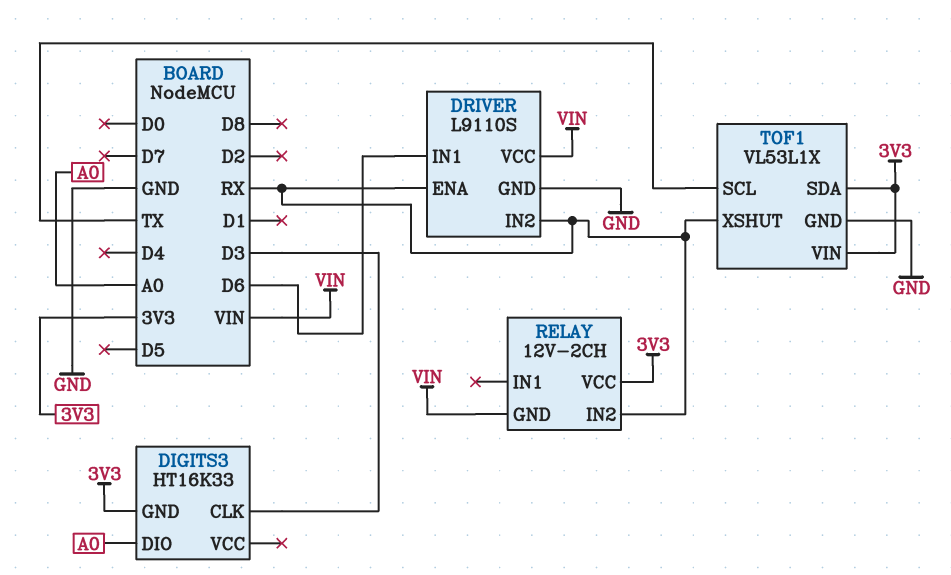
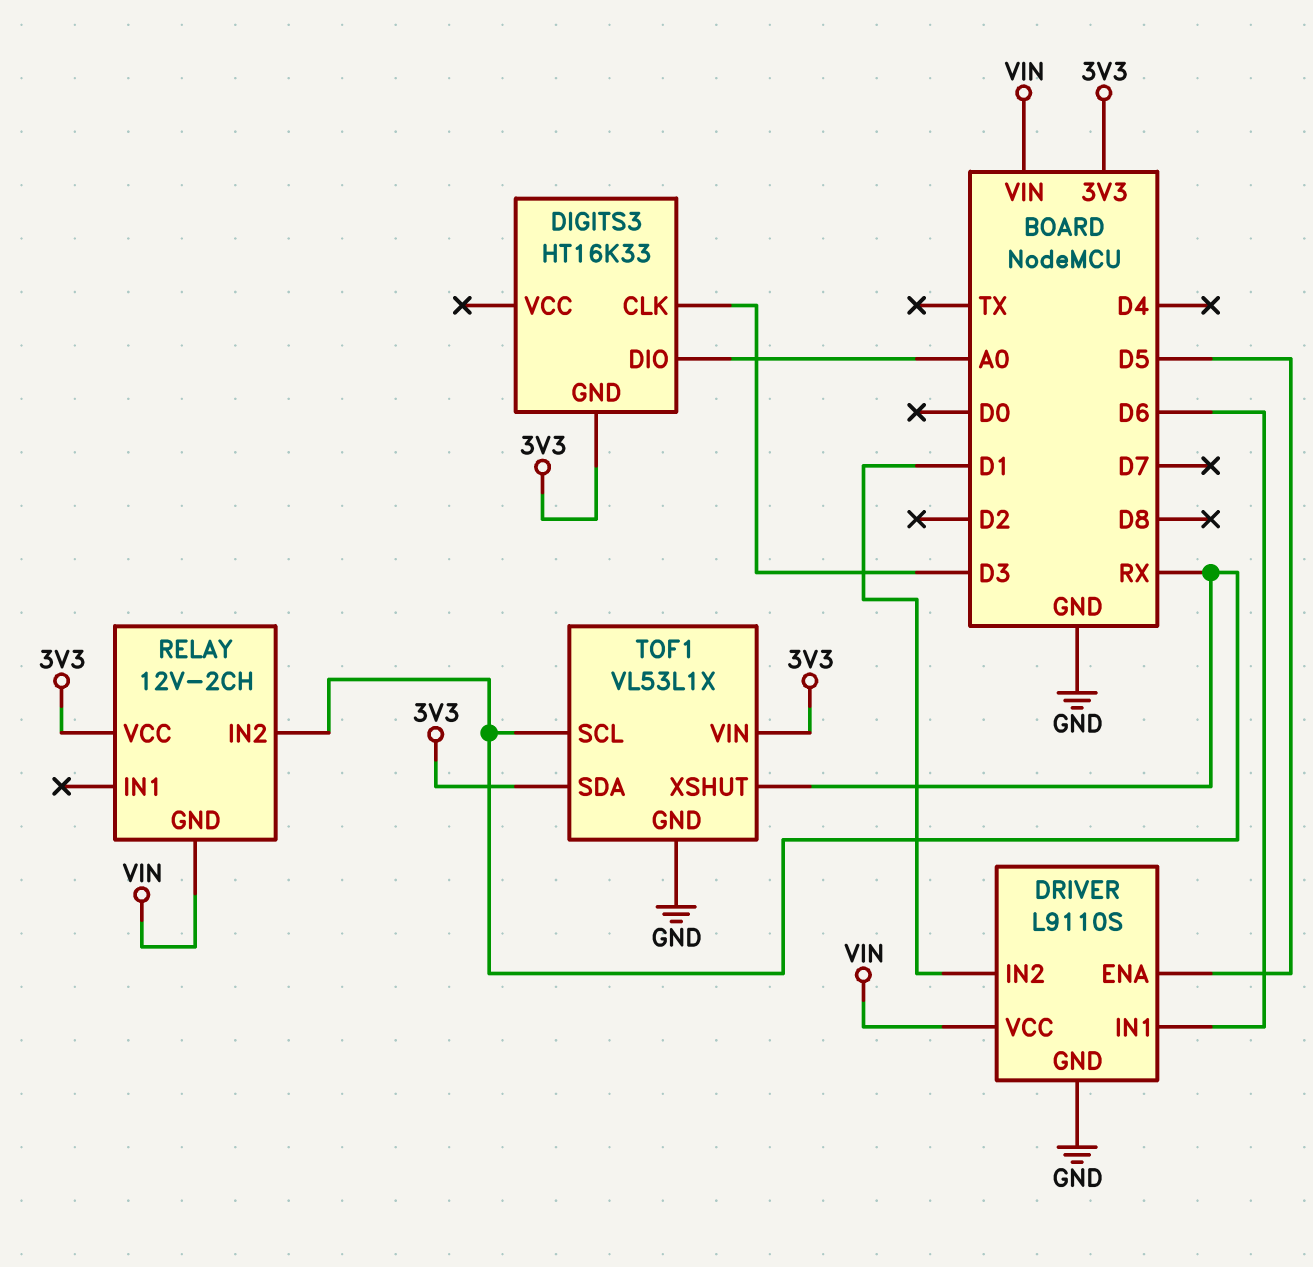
DRIVER pin ENA: RX -> D5
DRIVER pin IN2: RX -> D1
TOF1 pin SCL: TX -> RX

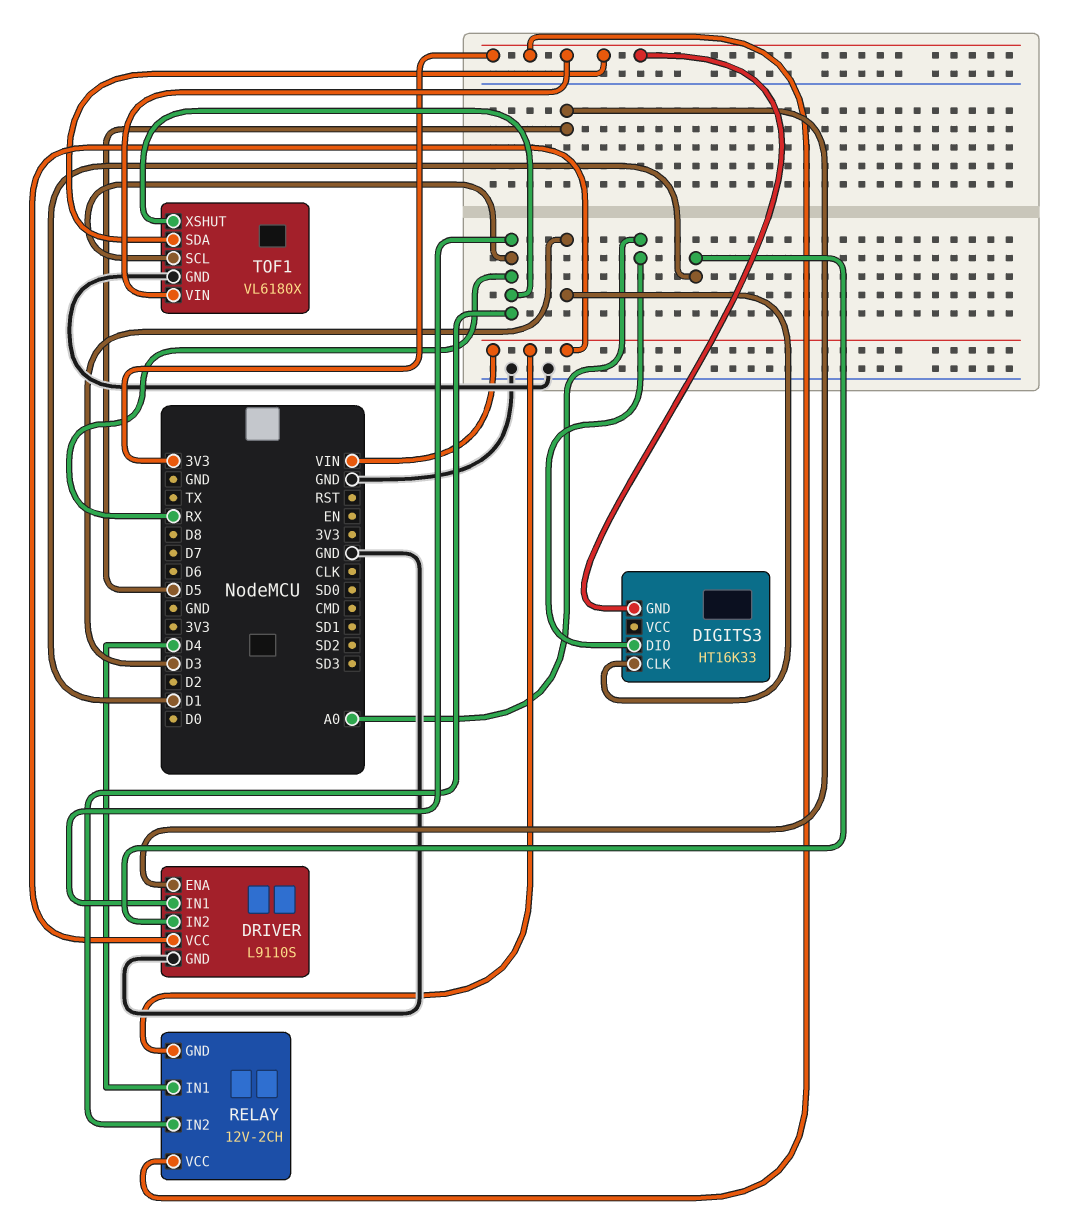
DRIVER pin IN1: D6 -> RX
RELAY pin IN1: none -> D4
TOF1: VL53L1X -> VL6180X

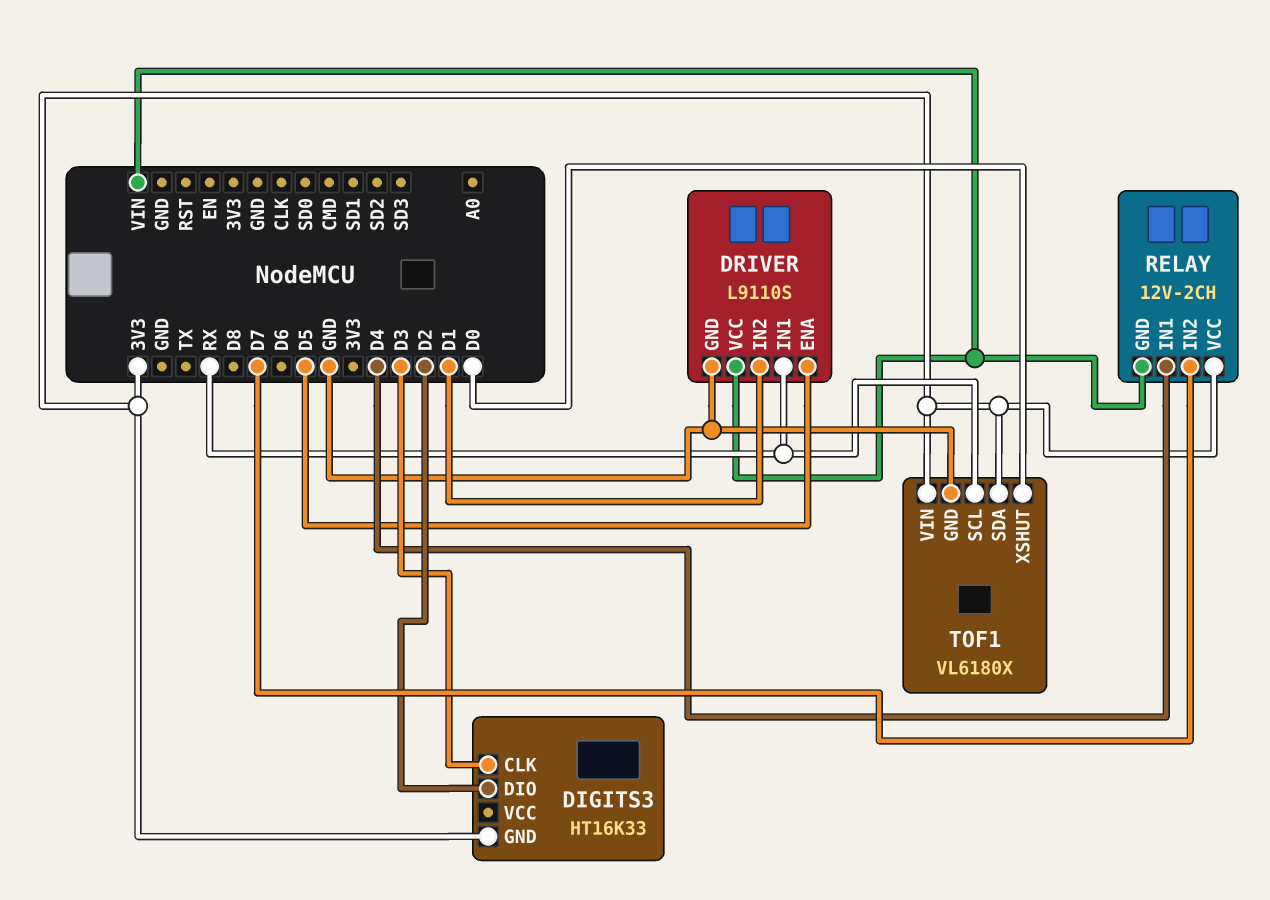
DIGITS3 pin DIO: A0 -> D2
RELAY pin IN2: RX -> D7
TOF1 pin XSHUT: RX -> D0

